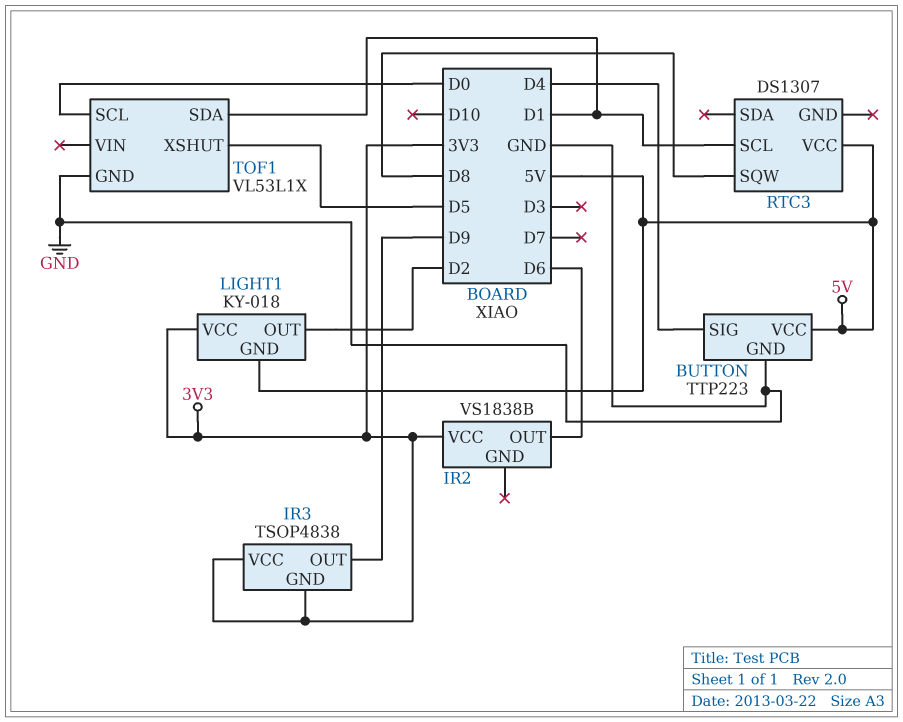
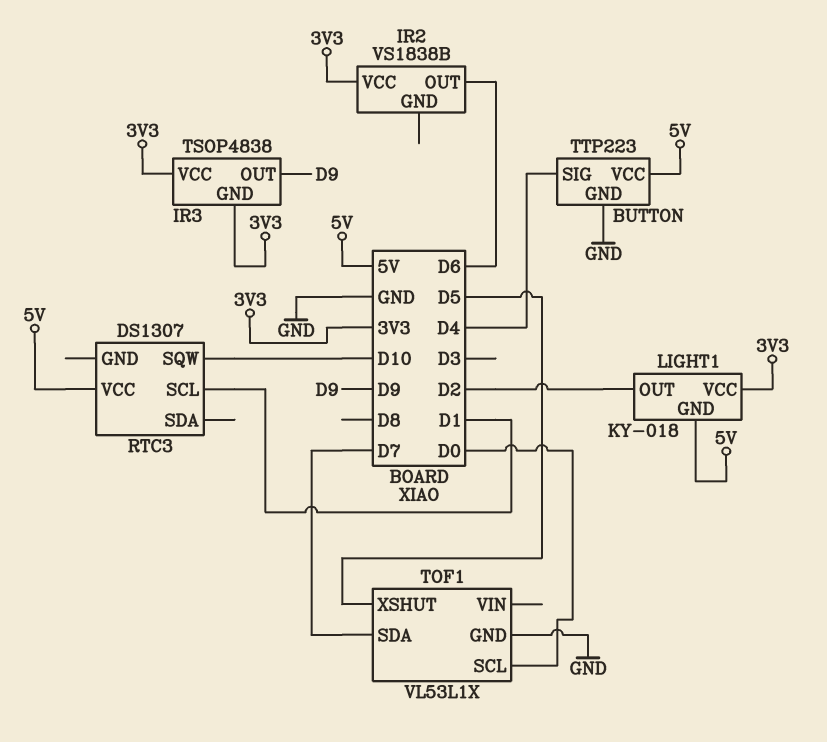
RTC3 pin SQW: D8 -> D10
TOF1 pin SDA: D1 -> D7

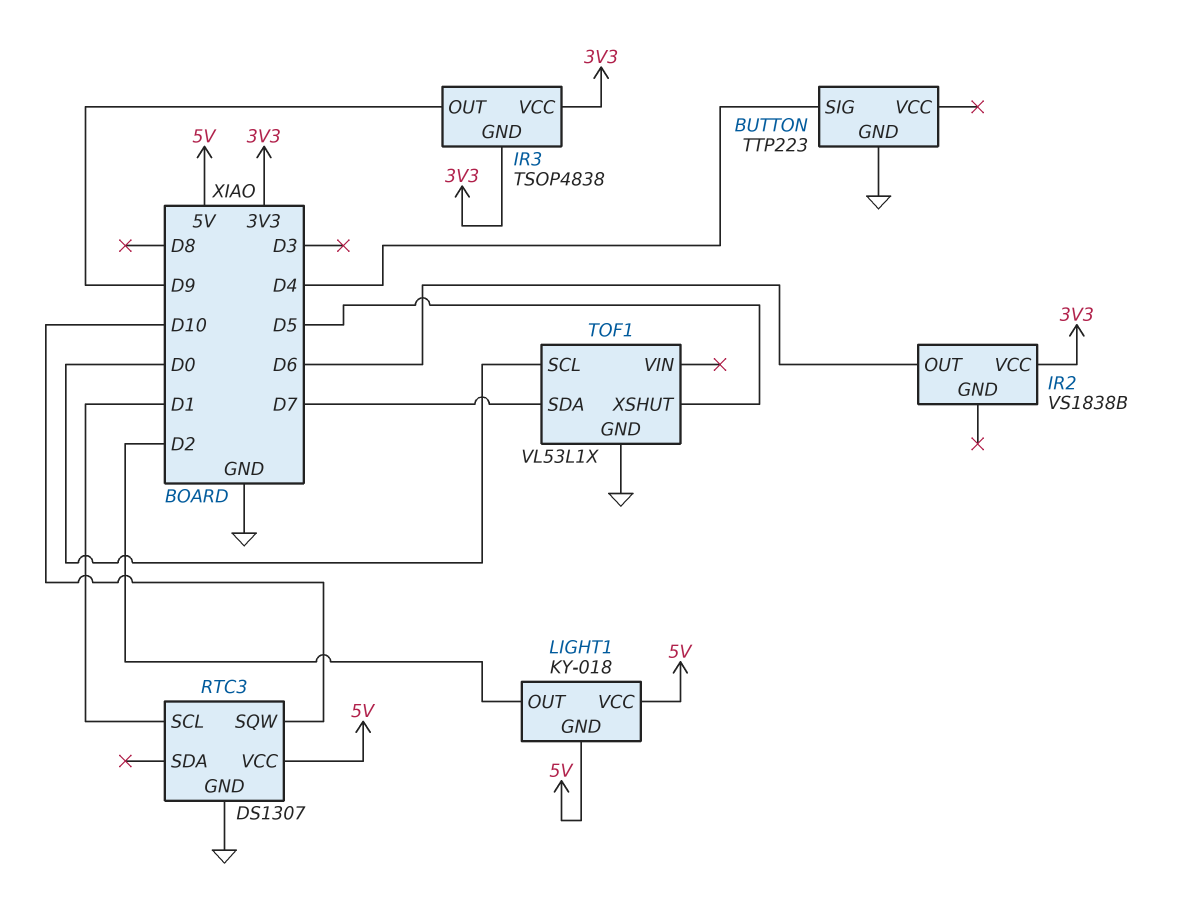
BUTTON pin VCC: 5V -> none
LIGHT1 pin VCC: 3V3 -> 5V
RTC3 pin GND: none -> GND

